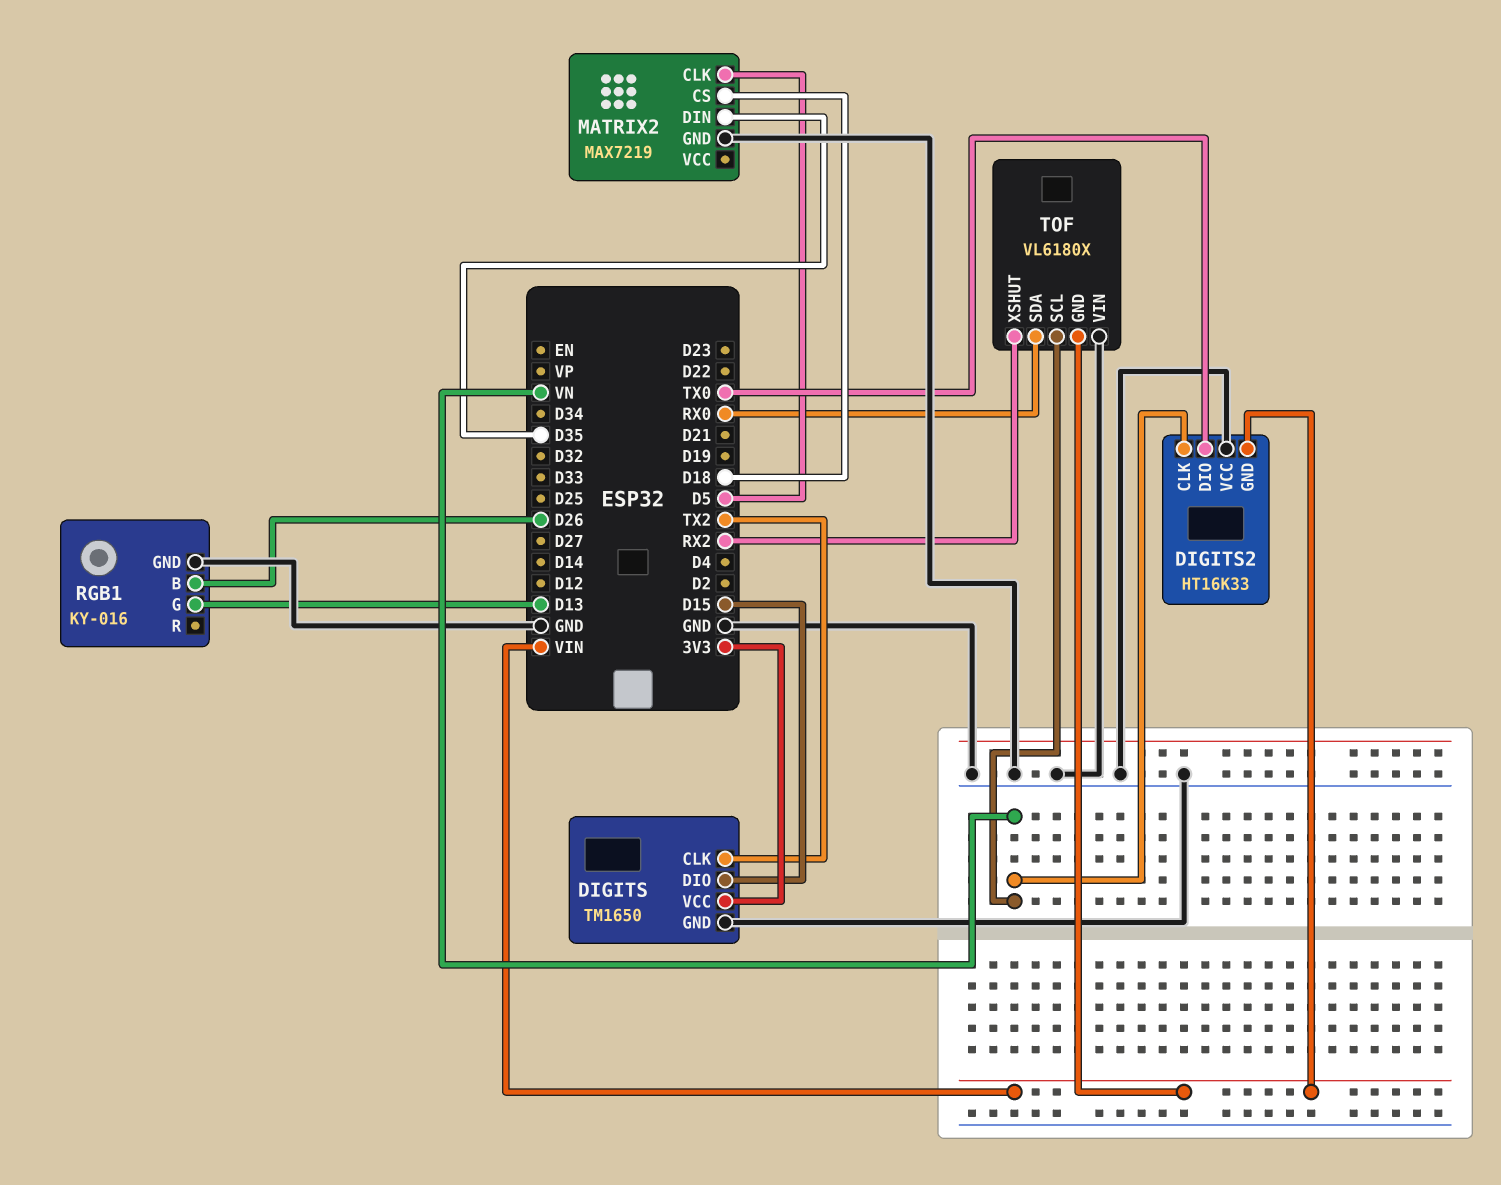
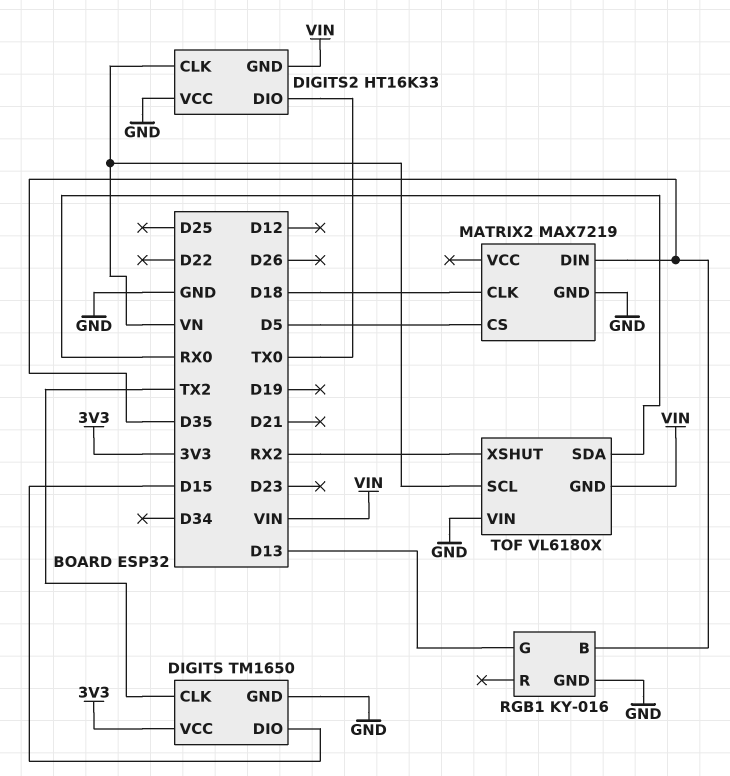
MATRIX2 pin CLK: D5 -> D18
MATRIX2 pin CS: D18 -> D5
RGB1 pin B: D26 -> D35

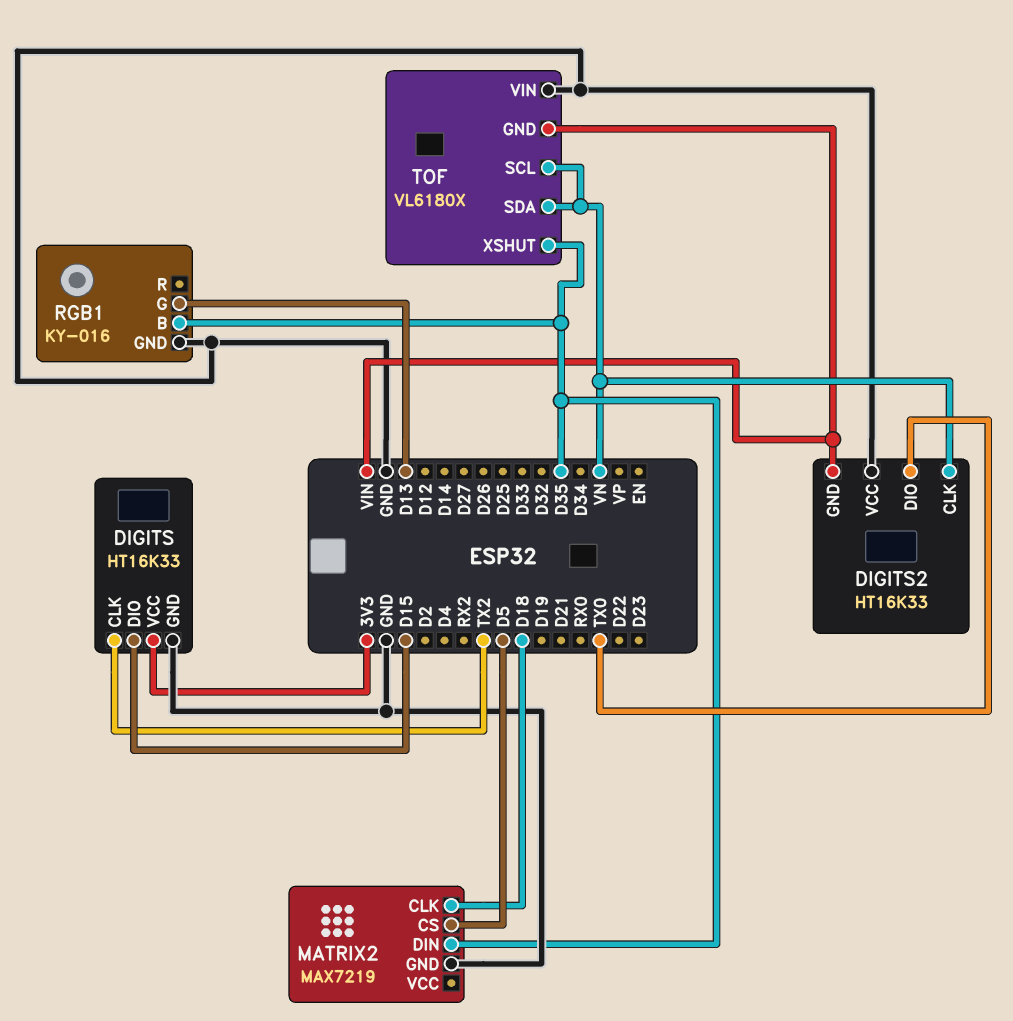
DIGITS: TM1650 -> HT16K33
TOF pin SDA: RX0 -> VN
TOF pin XSHUT: RX2 -> D35

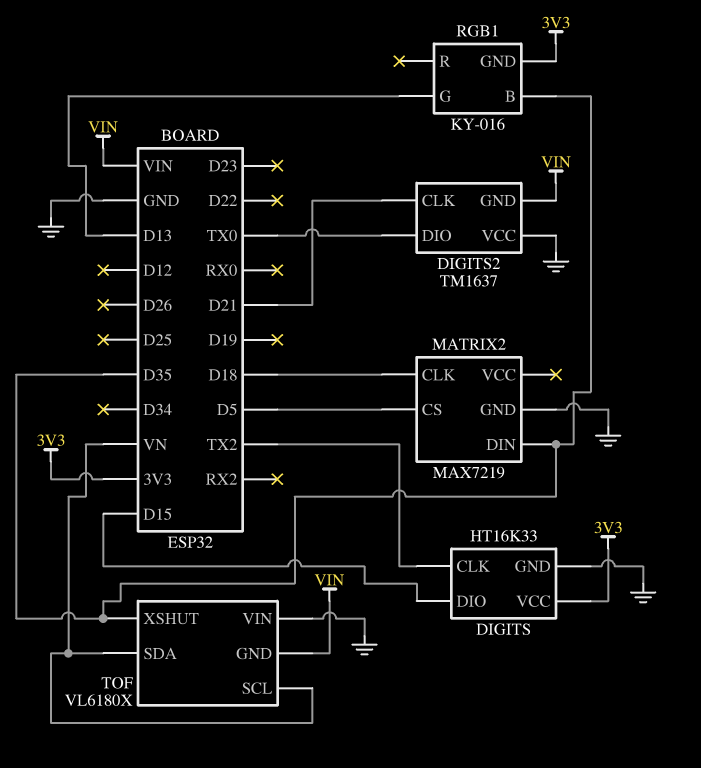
DIGITS2: HT16K33 -> TM1637
DIGITS2 pin CLK: VN -> D21
RGB1 pin GND: GND -> 3V3

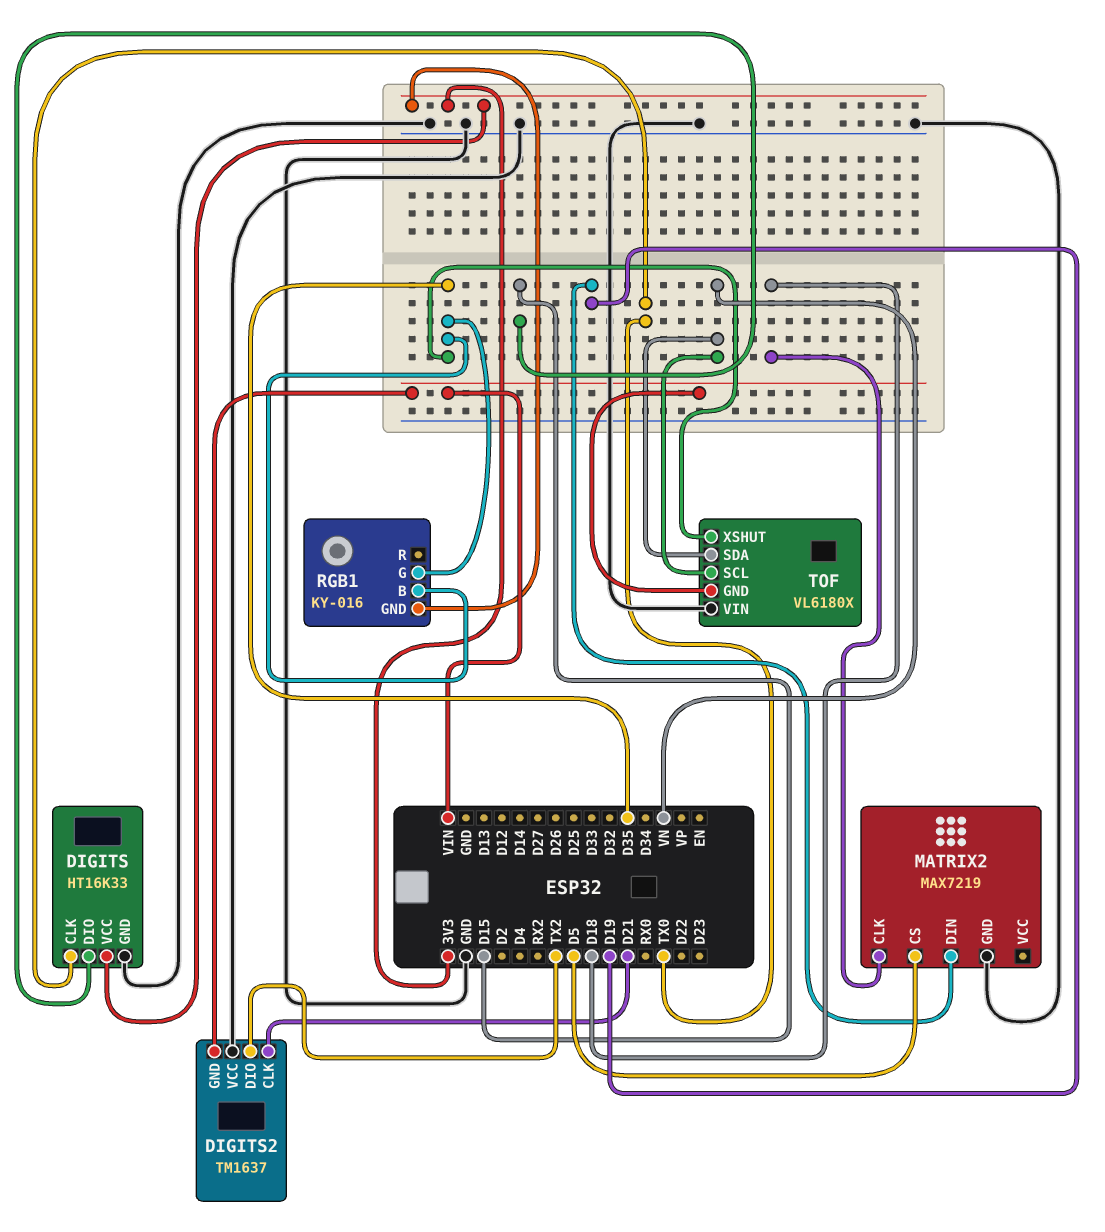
DIGITS pin CLK: TX2 -> TX0
DIGITS2 pin DIO: TX0 -> TX2
MATRIX2 pin DIN: D35 -> D19
RGB1 pin G: D13 -> D35

